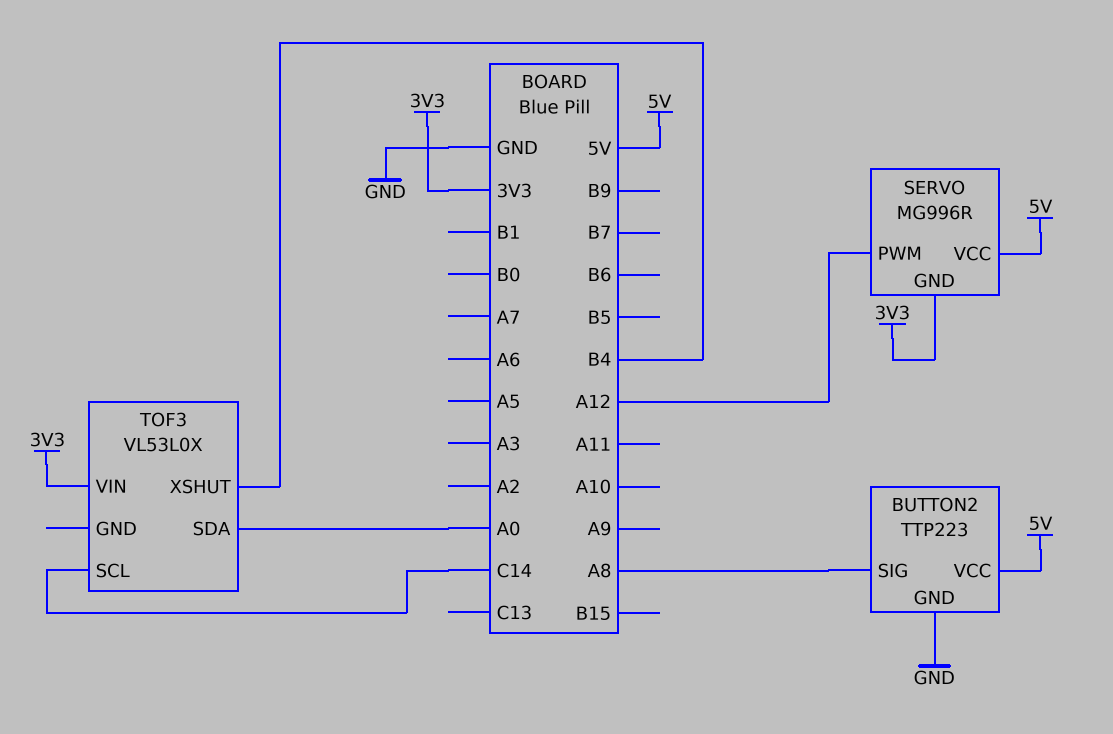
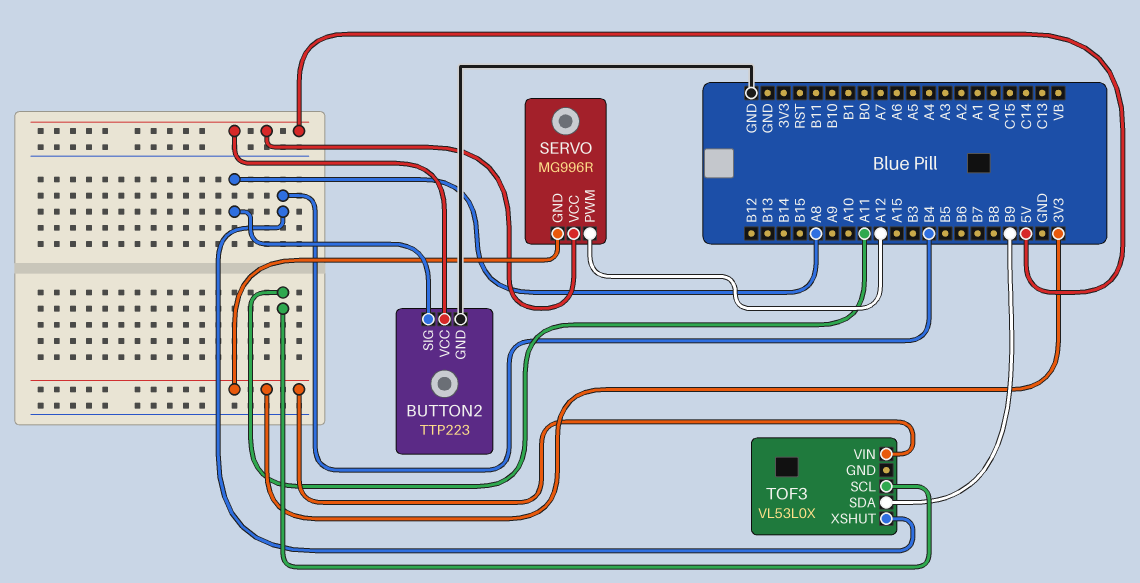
TOF3 pin SCL: C14 -> A11
TOF3 pin SDA: A0 -> B9

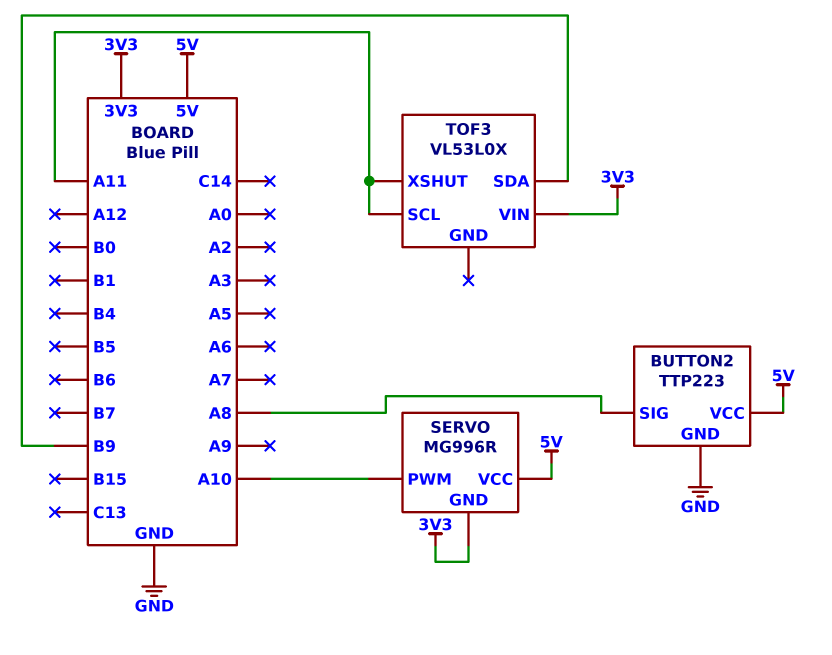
SERVO pin PWM: A12 -> A10
TOF3 pin XSHUT: B4 -> A11

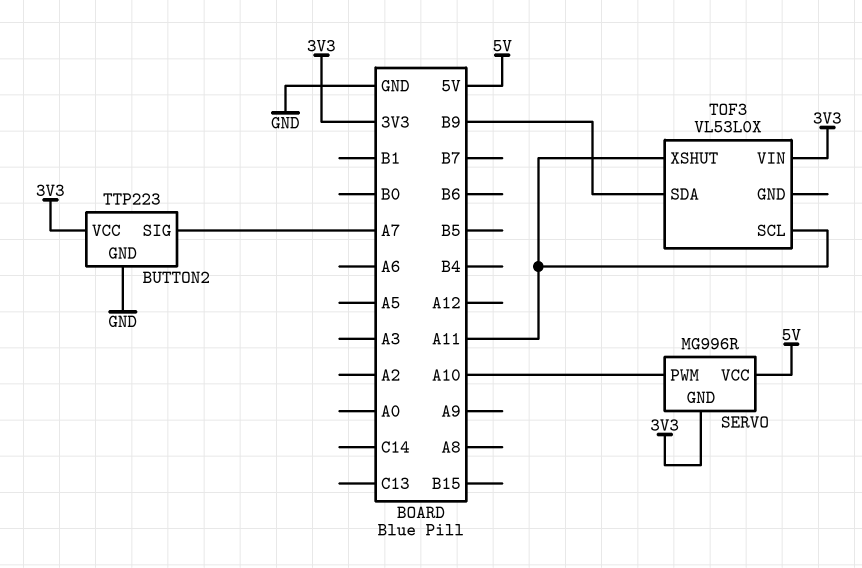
BUTTON2 pin SIG: A8 -> A7
BUTTON2 pin VCC: 5V -> 3V3

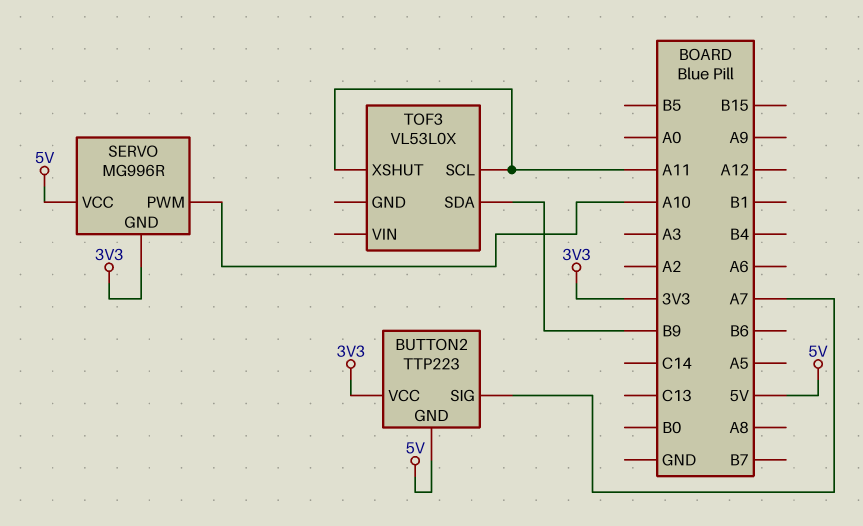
BUTTON2 pin GND: GND -> 5V
TOF3 pin VIN: 3V3 -> none

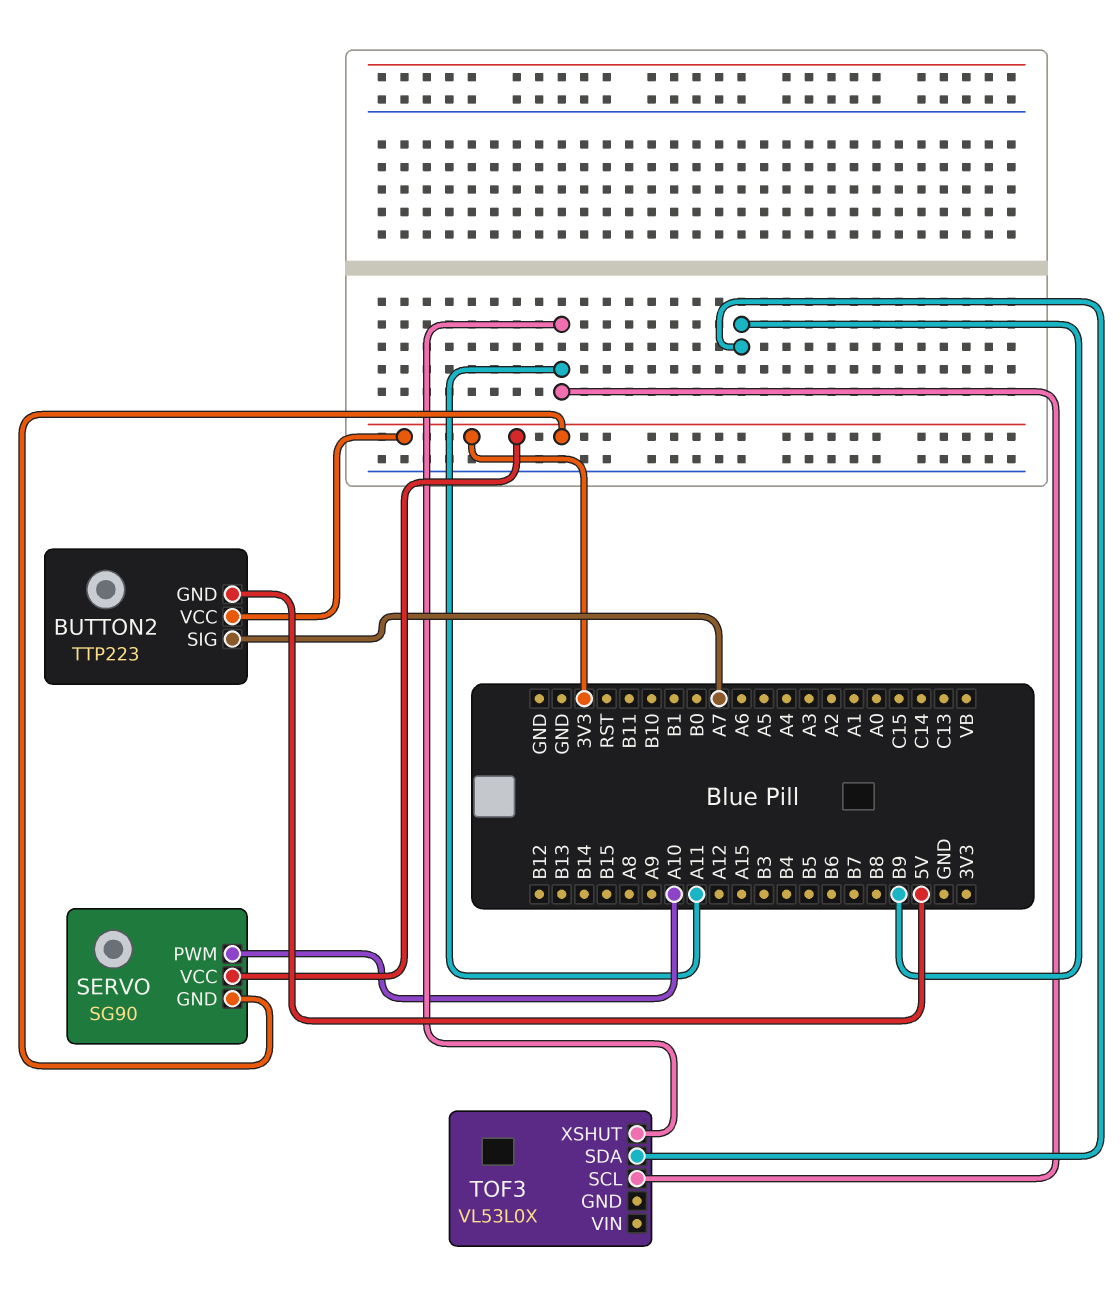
SERVO: MG996R -> SG90
SERVO pin VCC: 5V -> 3V3

